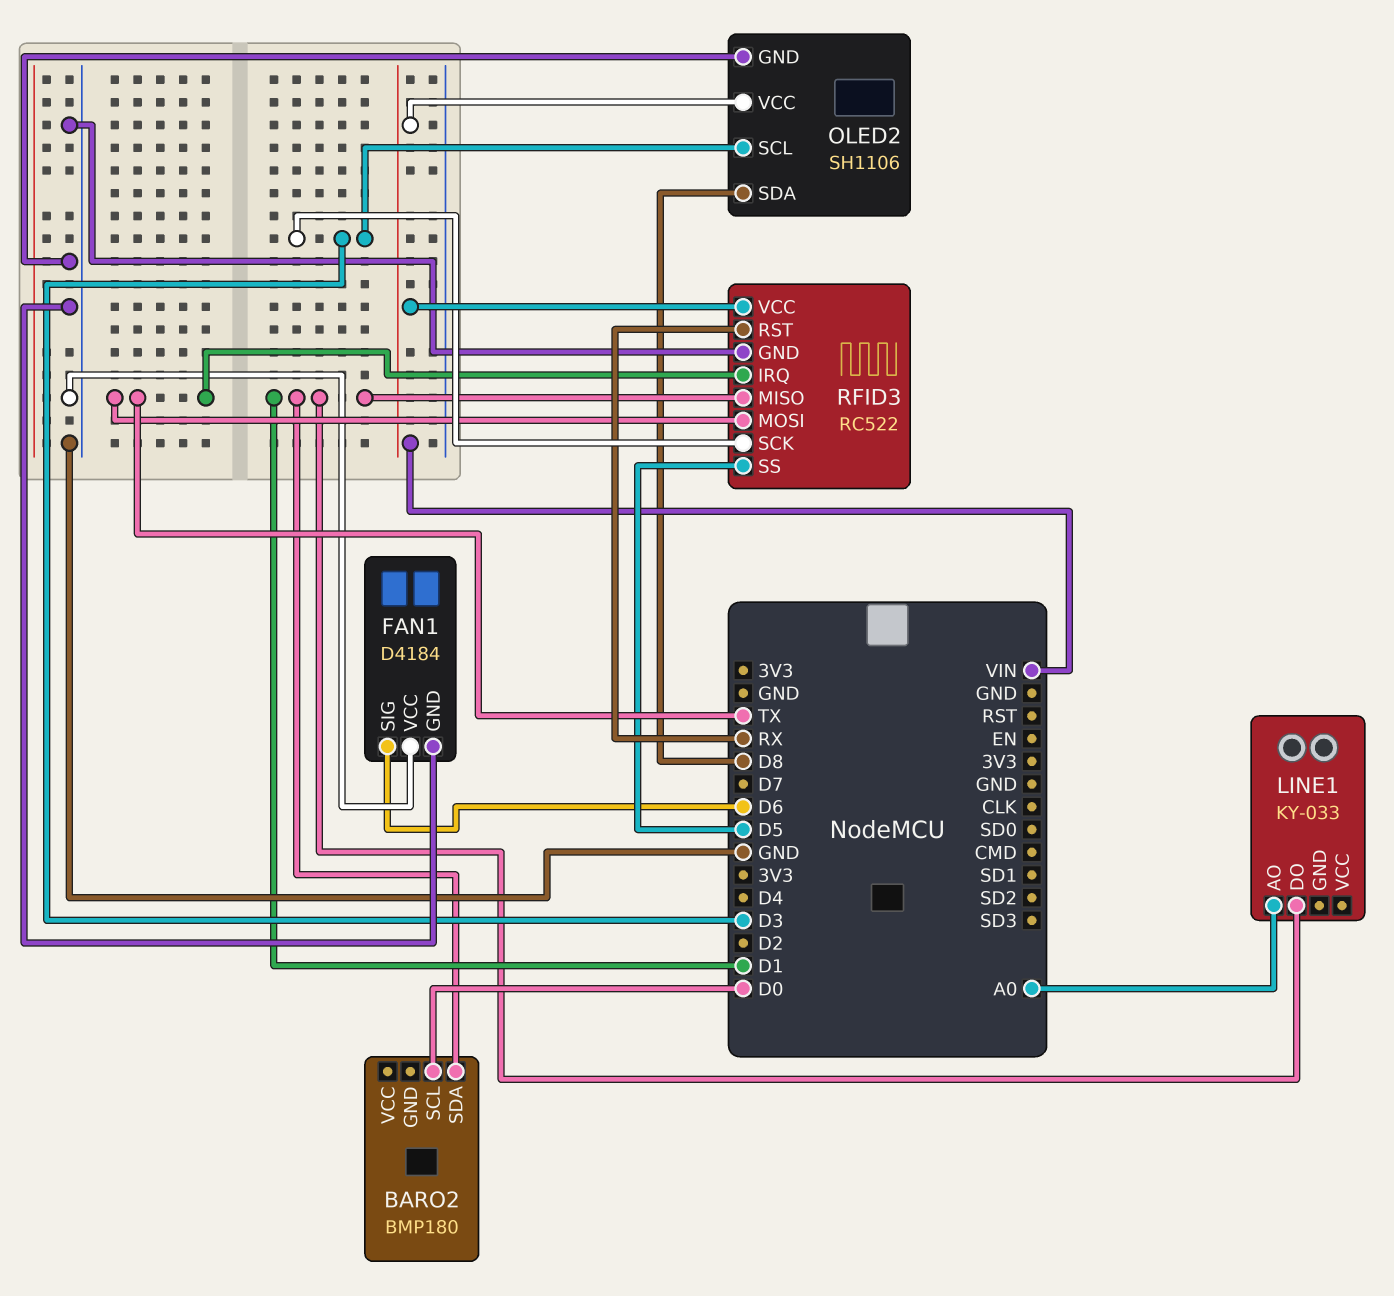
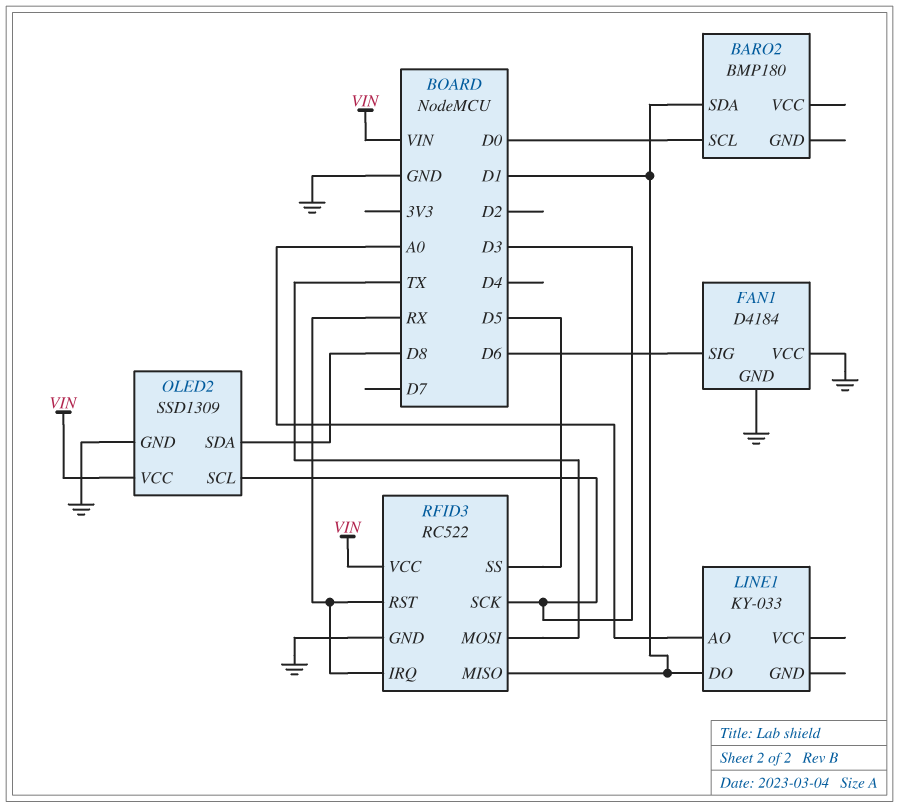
OLED2: SH1106 -> SSD1309
RFID3 pin IRQ: TX -> RX

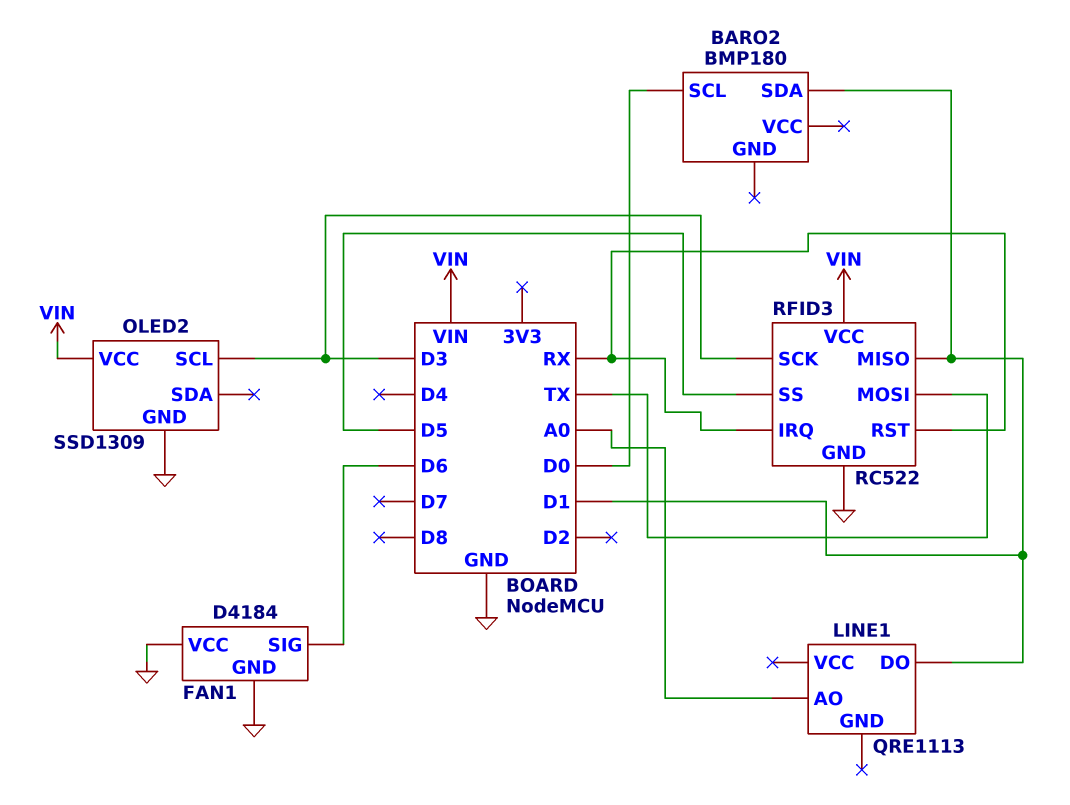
LINE1: KY-033 -> QRE1113
OLED2 pin SDA: D8 -> none

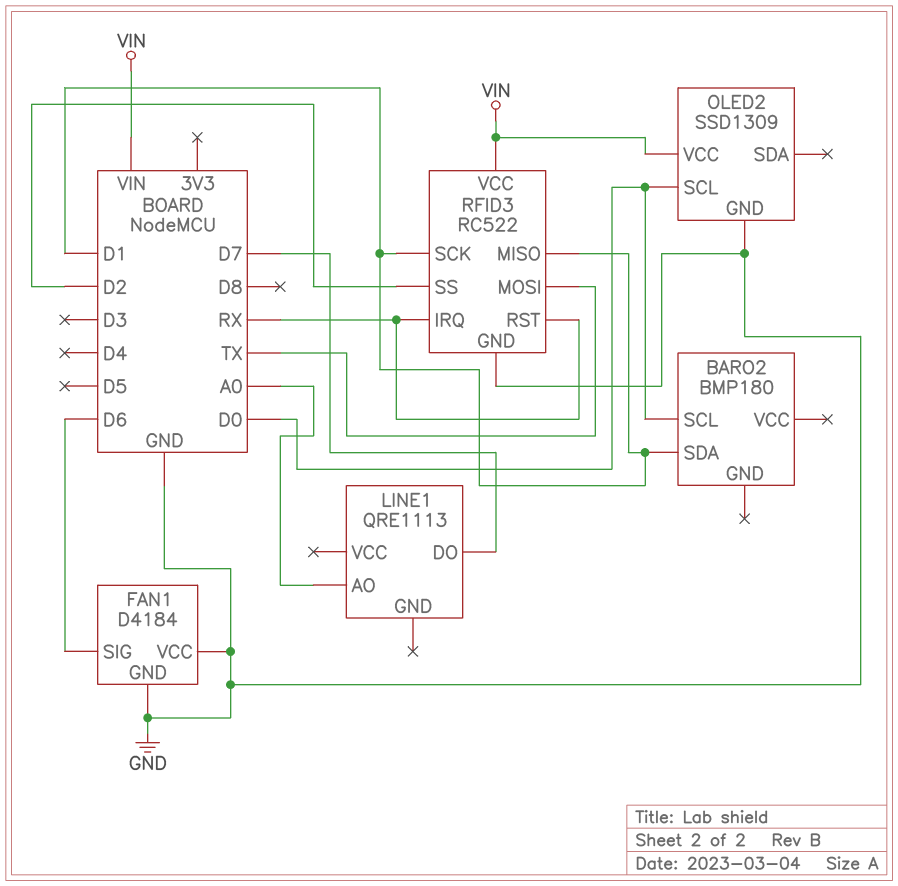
LINE1 pin DO: D1 -> D7
OLED2 pin SCL: D3 -> D0
RFID3 pin SCK: D3 -> D1
RFID3 pin SS: D5 -> D2

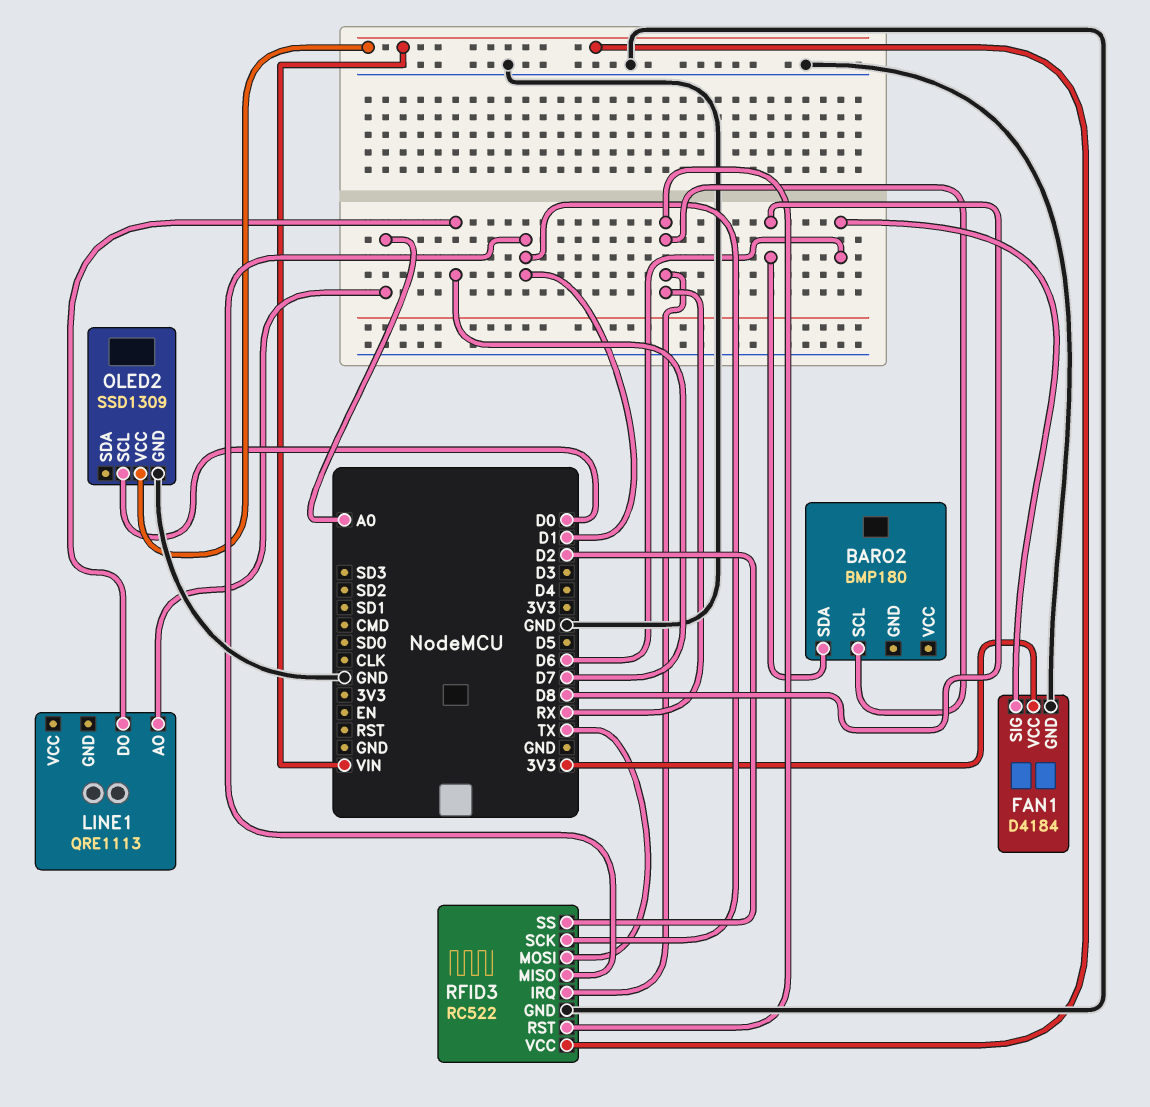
BARO2 pin SCL: D0 -> RX
BARO2 pin SDA: D1 -> D8
FAN1 pin VCC: GND -> 3V3

